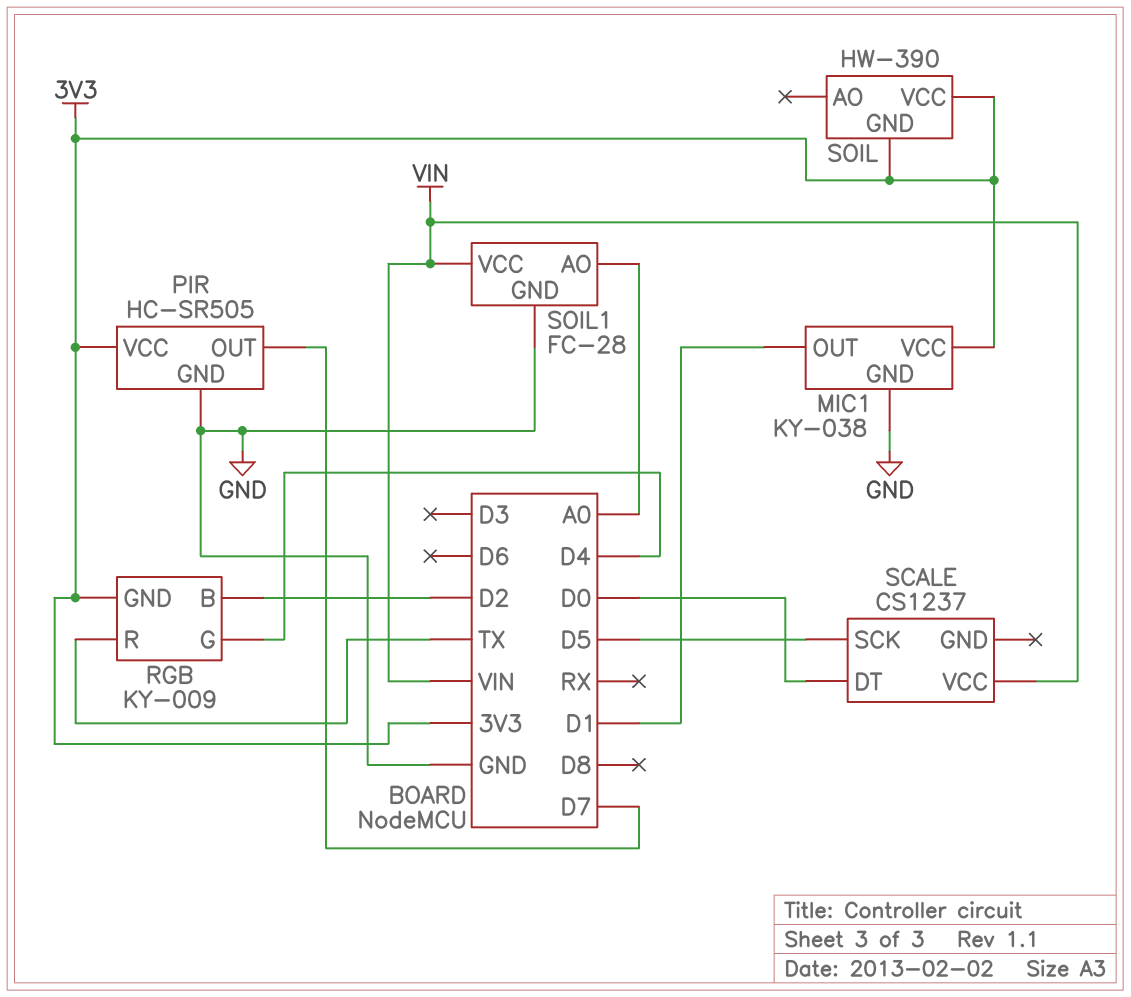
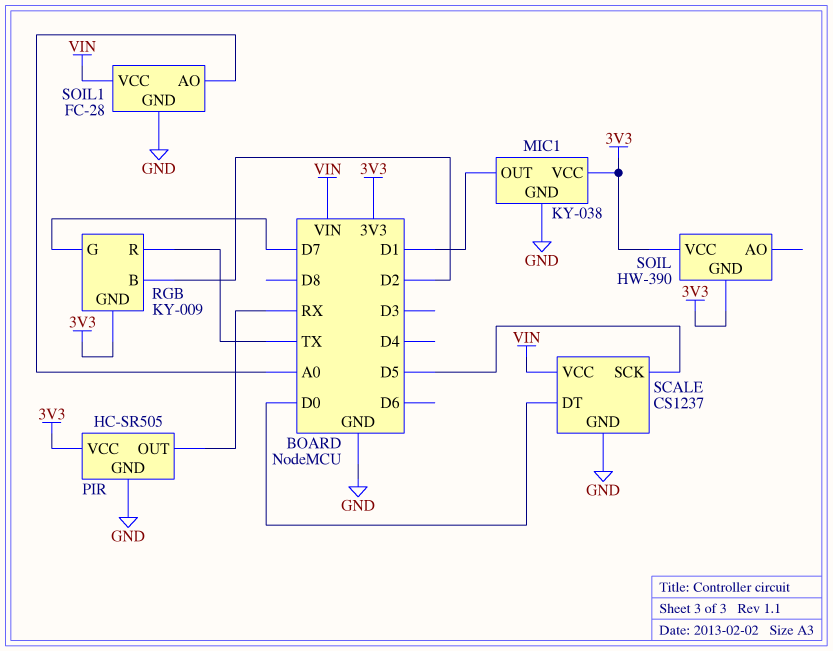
PIR pin OUT: D7 -> RX
RGB pin G: D4 -> D7
SCALE pin GND: none -> GND

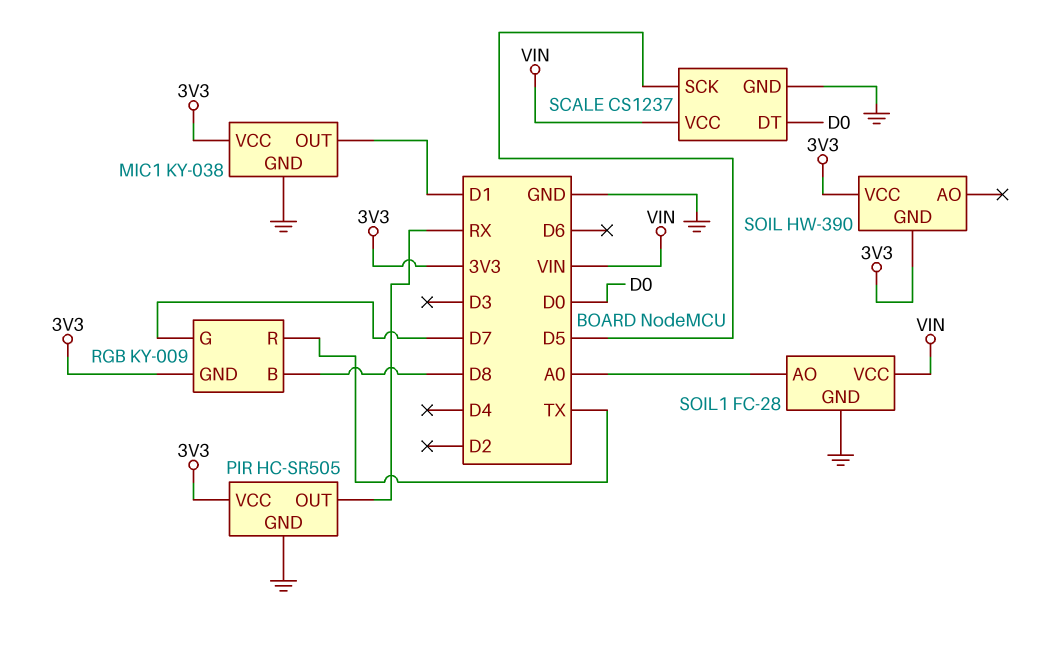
RGB pin B: D2 -> D8

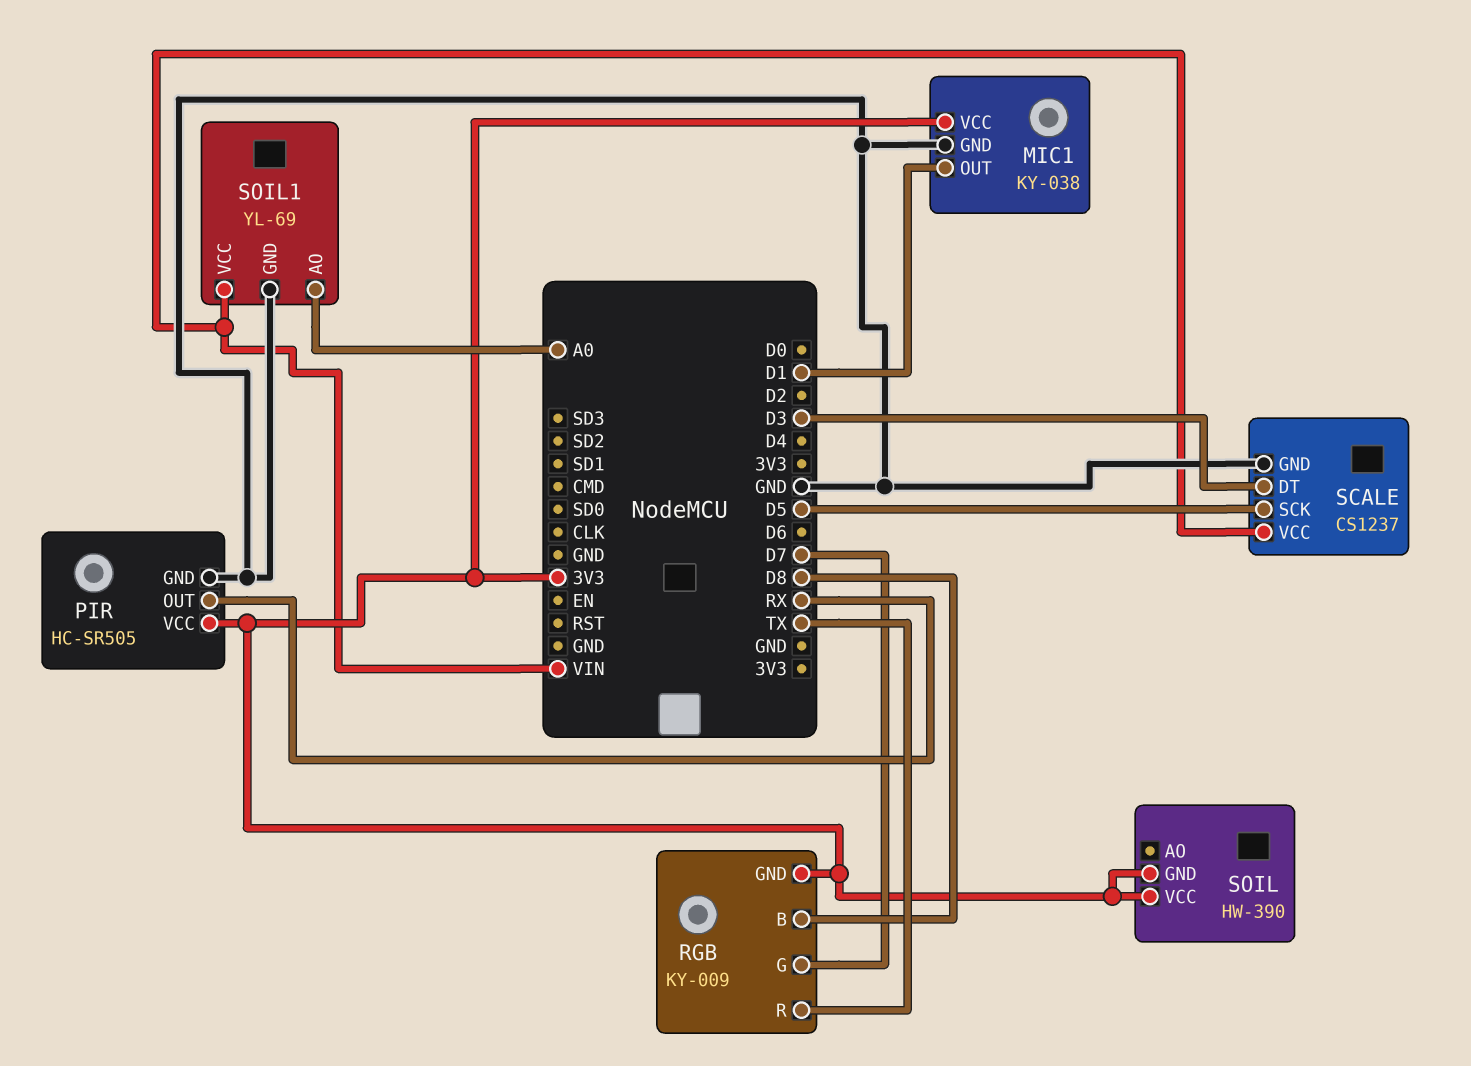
SCALE pin DT: D0 -> D3
SOIL1: FC-28 -> YL-69

